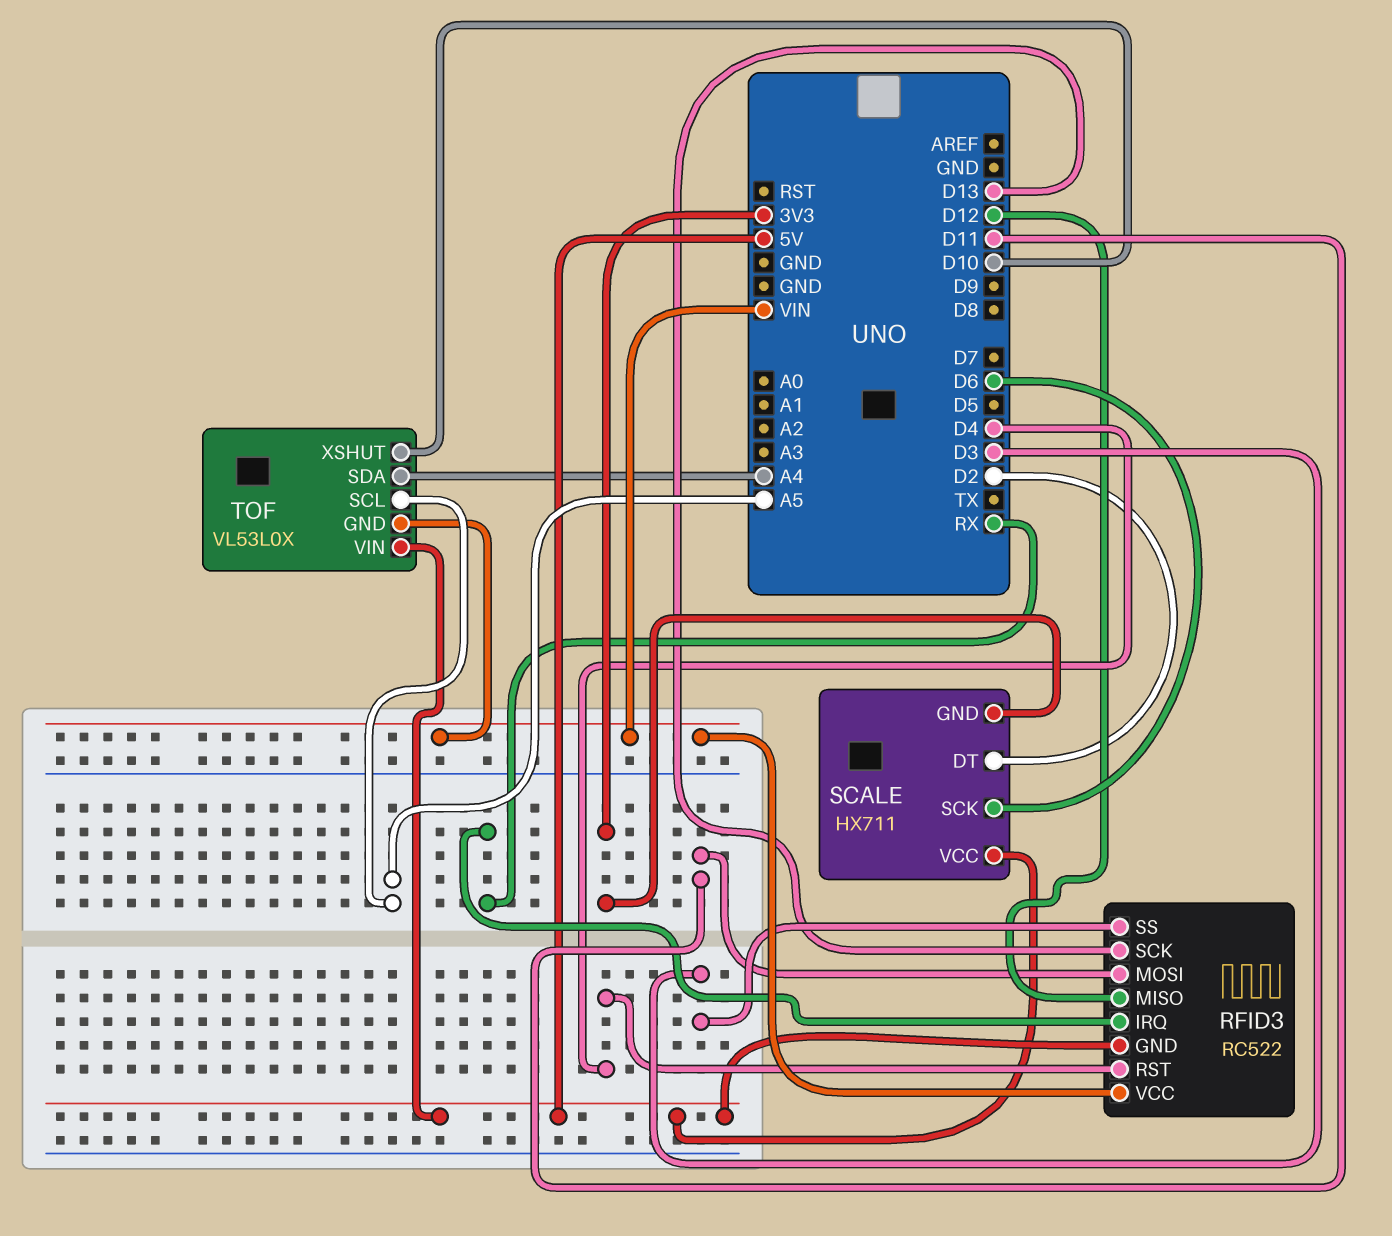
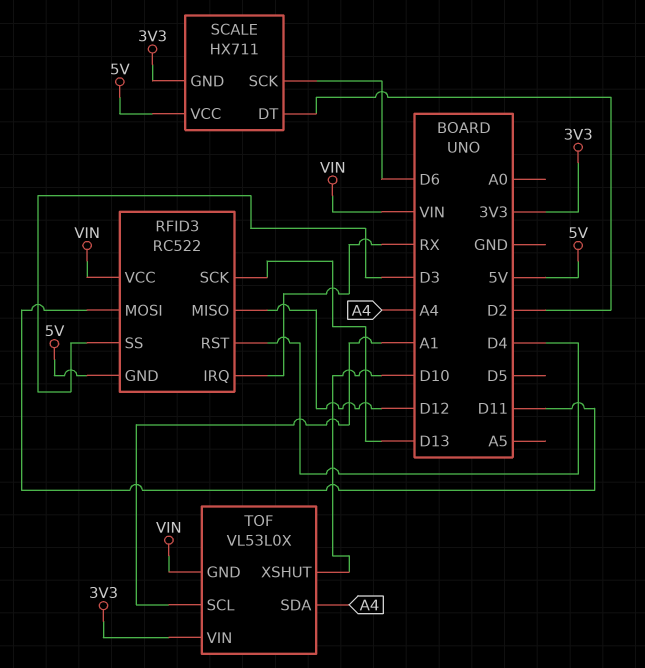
TOF pin SCL: A5 -> A1
TOF pin VIN: 5V -> 3V3

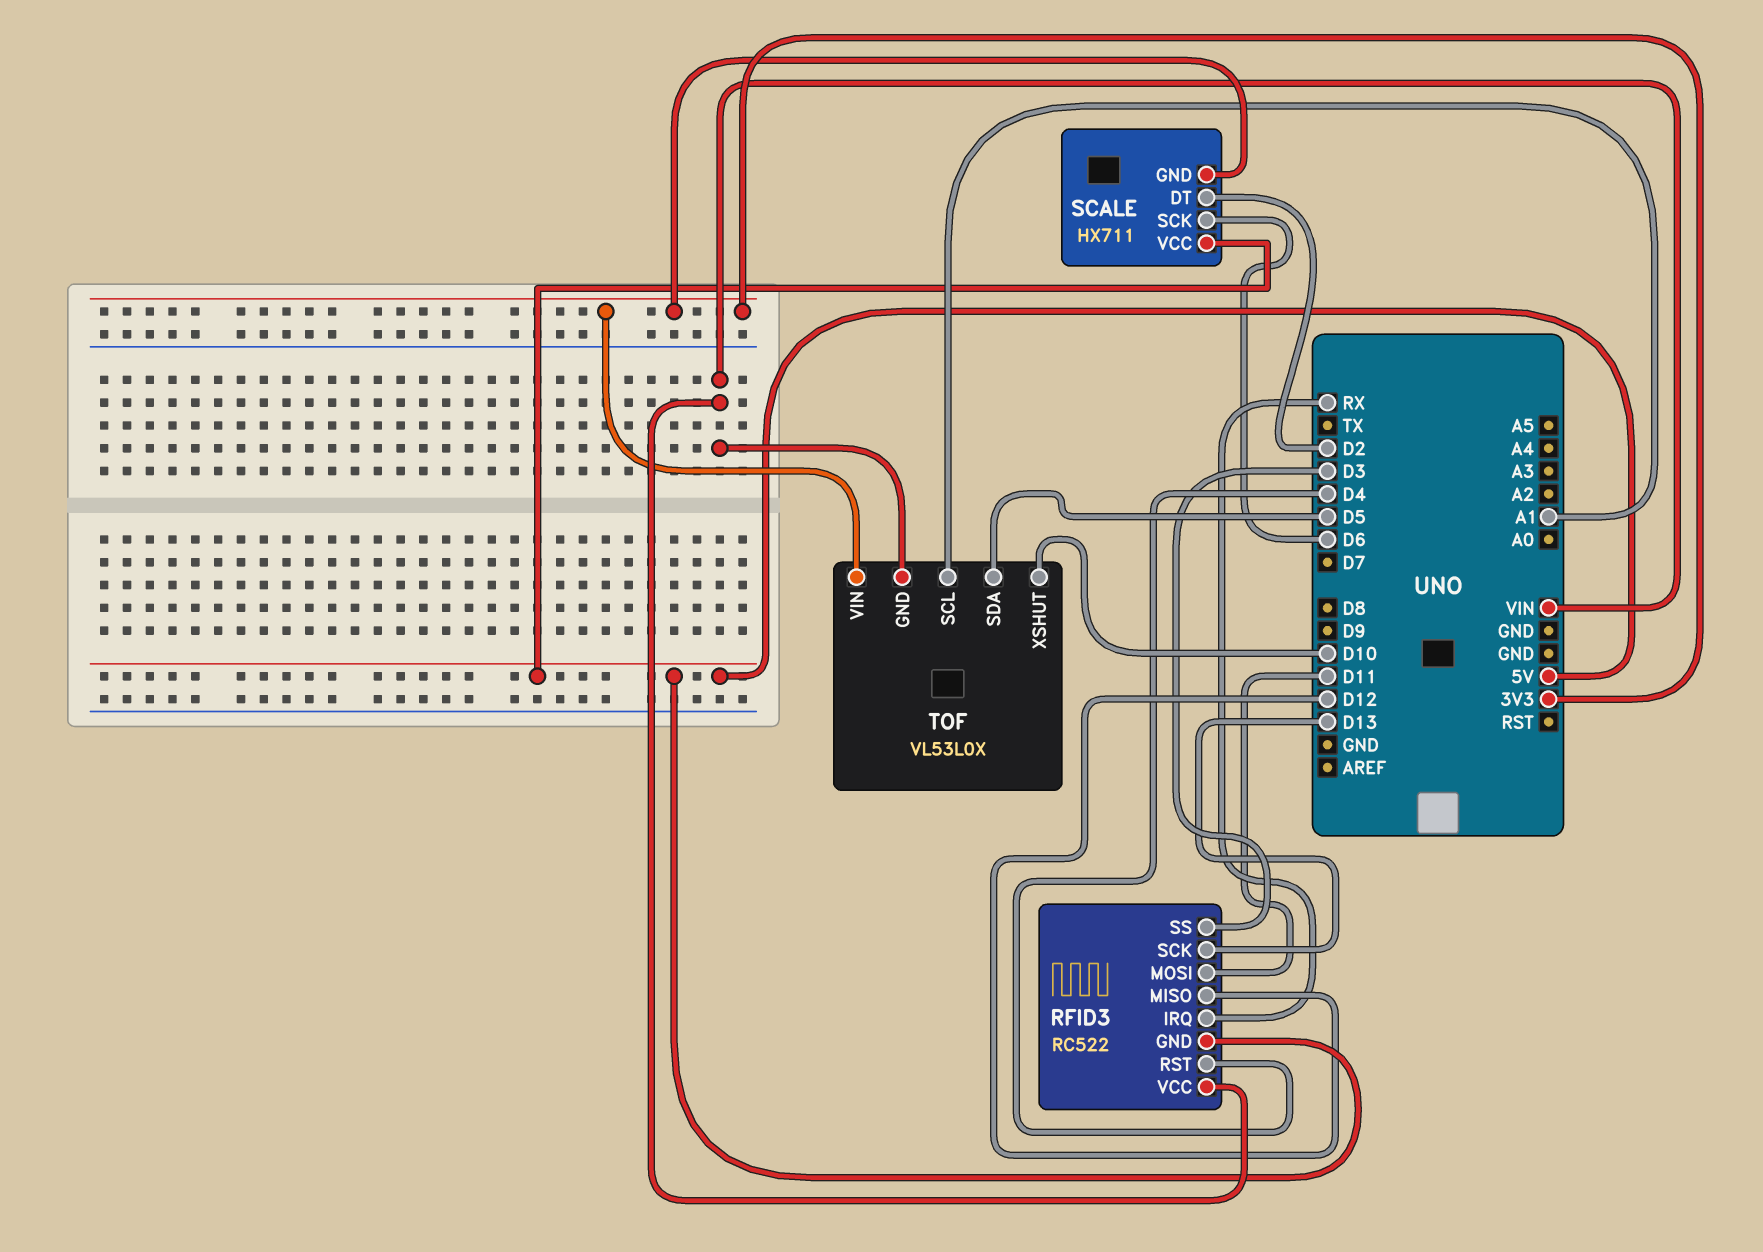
TOF pin SDA: A4 -> D5

